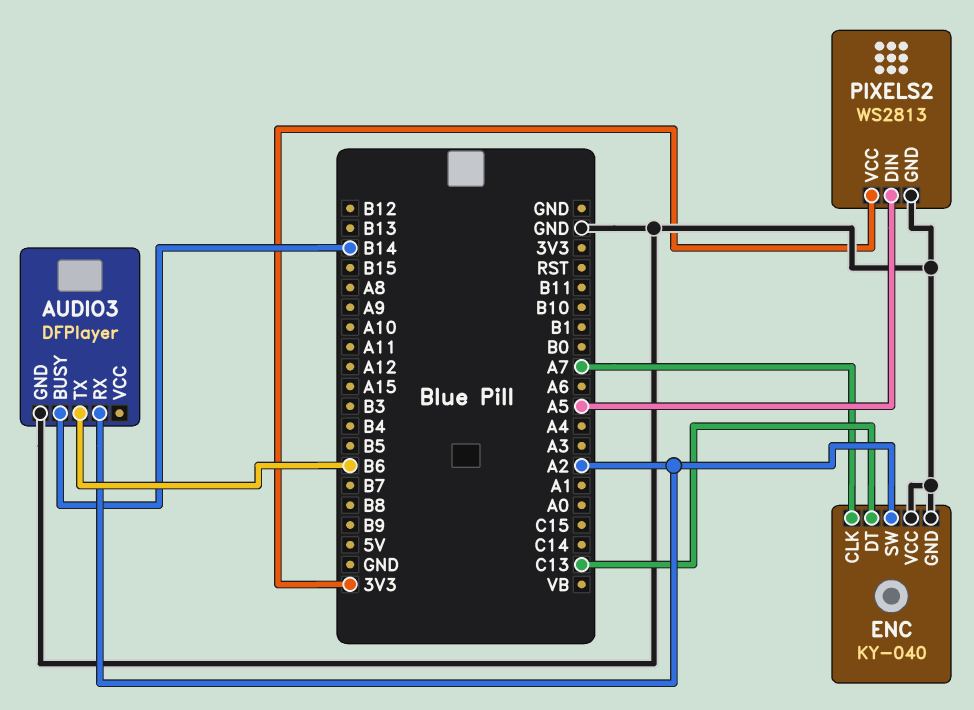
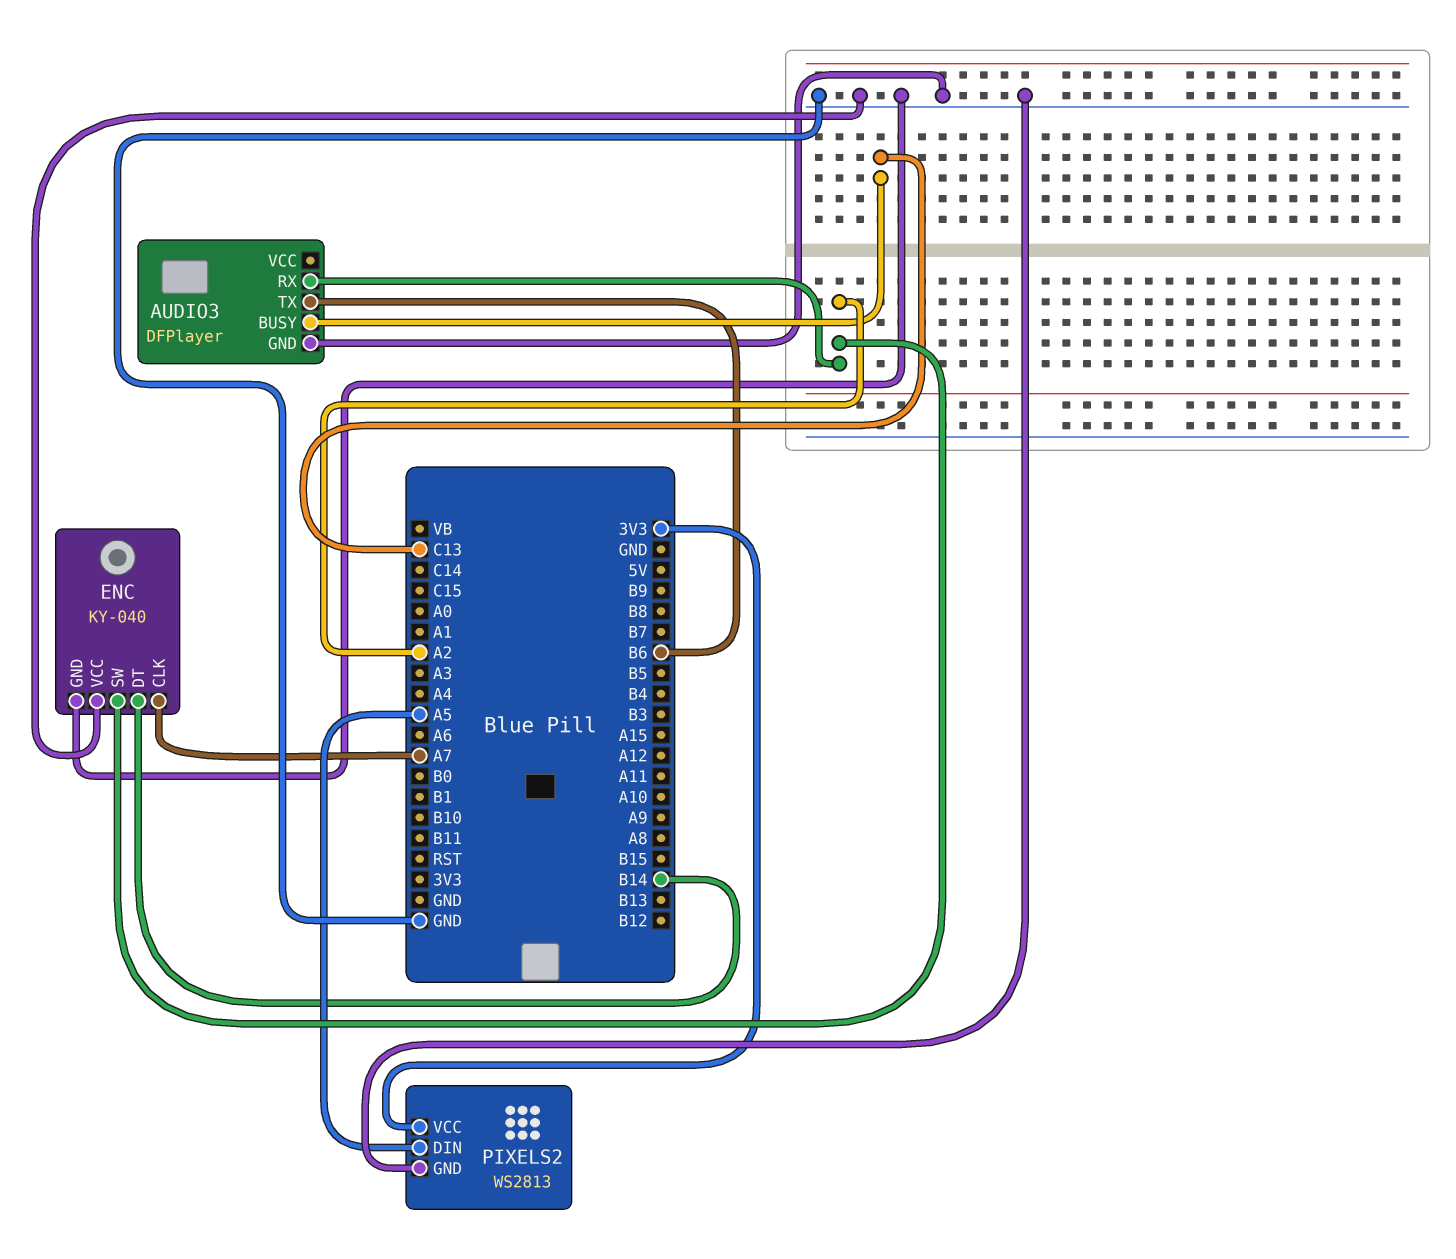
AUDIO3 pin BUSY: B14 -> C13
ENC pin DT: C13 -> B14

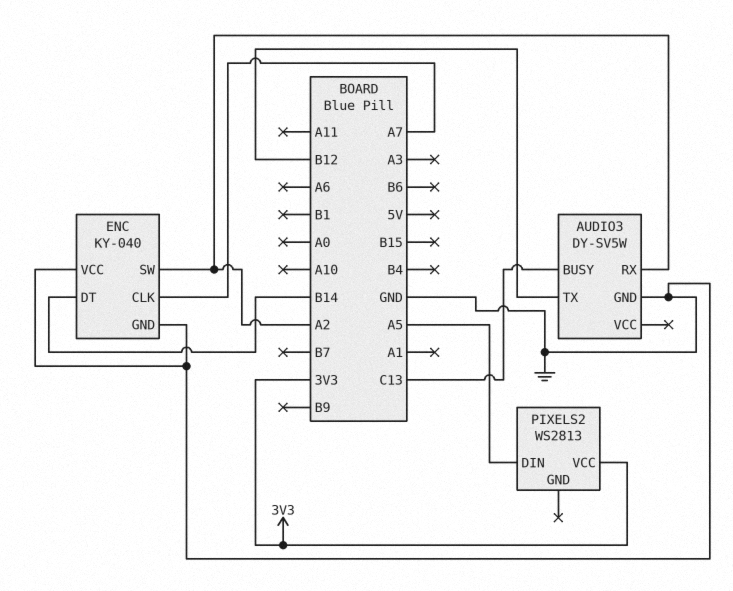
AUDIO3: DFPlayer -> DY-SV5W
AUDIO3 pin TX: B6 -> B12
PIXELS2 pin GND: GND -> none

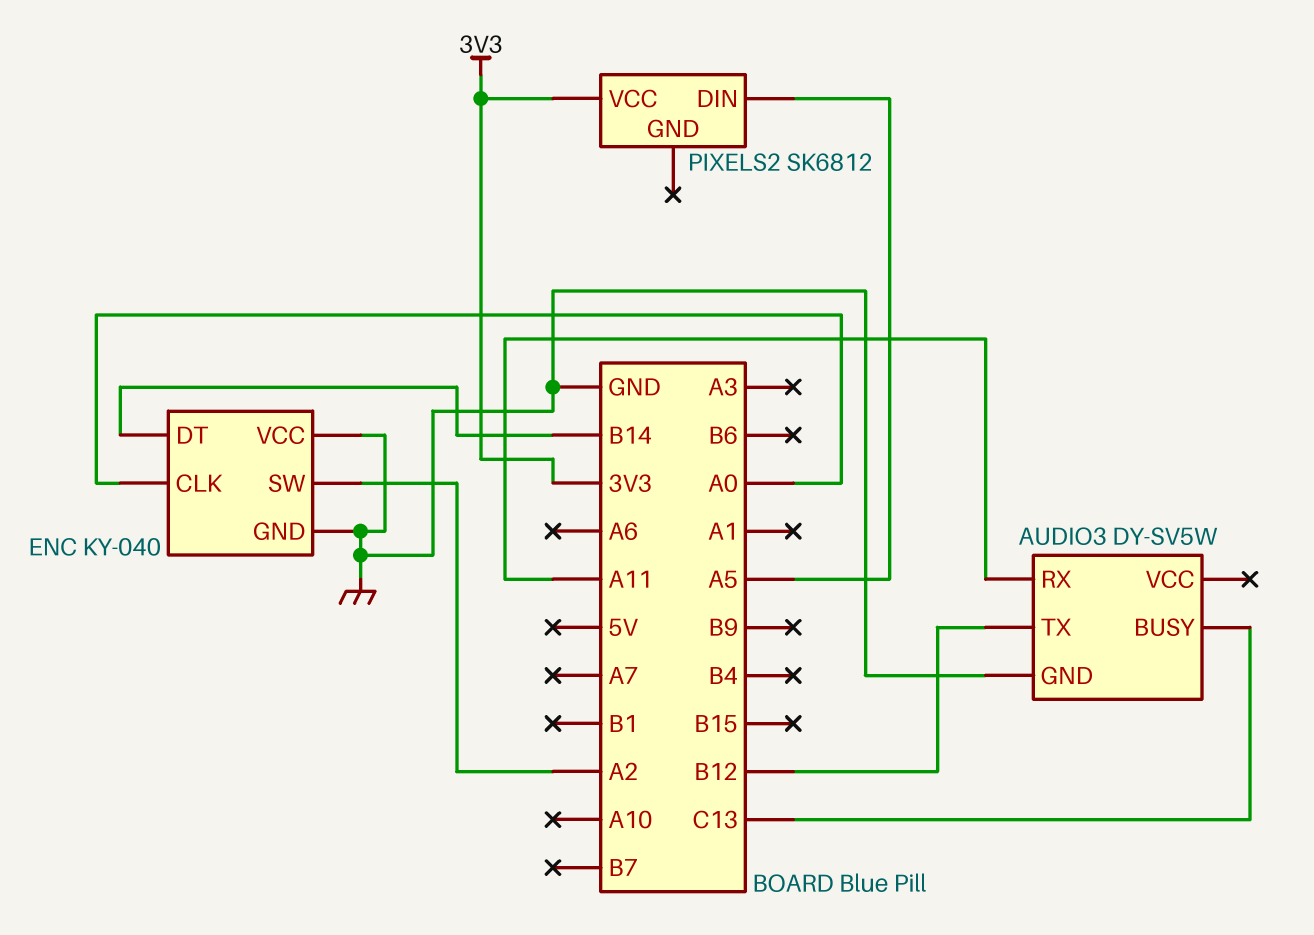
AUDIO3 pin RX: A2 -> A11
ENC pin CLK: A7 -> A0
PIXELS2: WS2813 -> SK6812

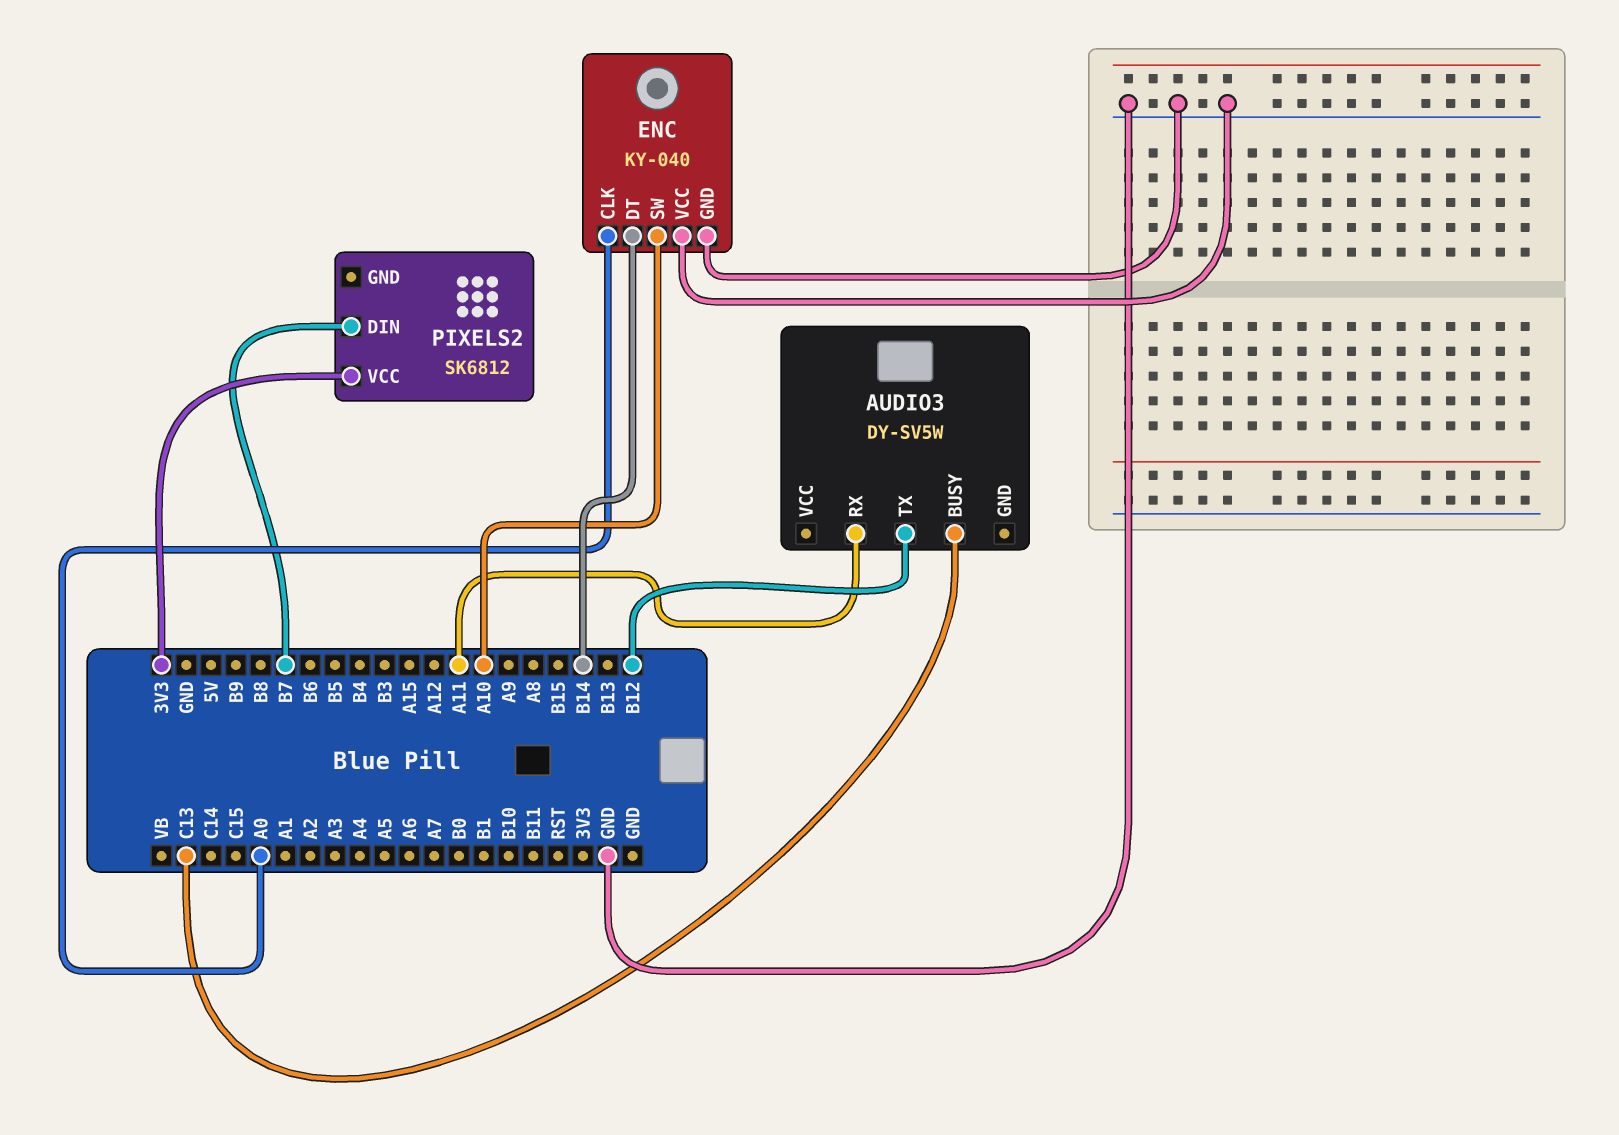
AUDIO3 pin GND: GND -> none
ENC pin SW: A2 -> A10
PIXELS2 pin DIN: A5 -> B7

